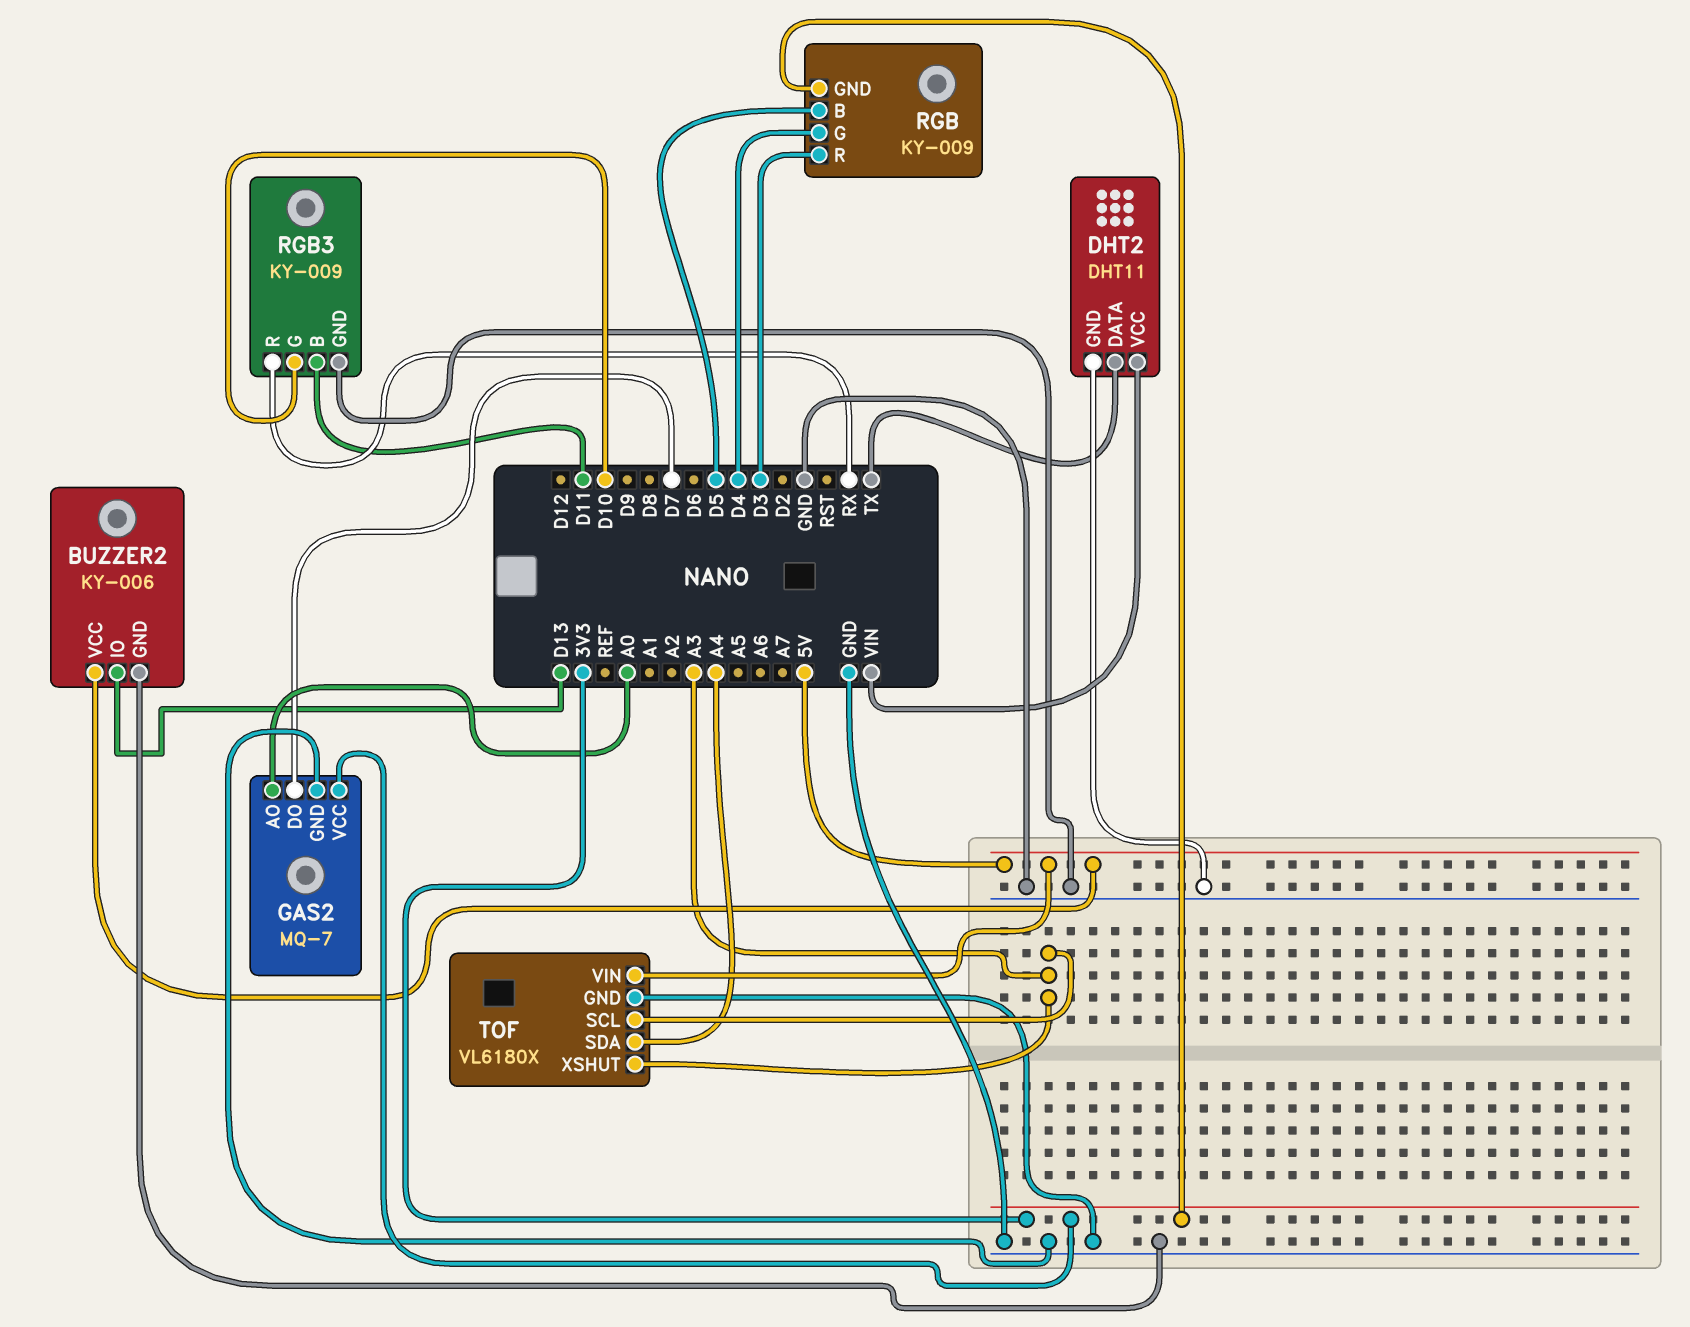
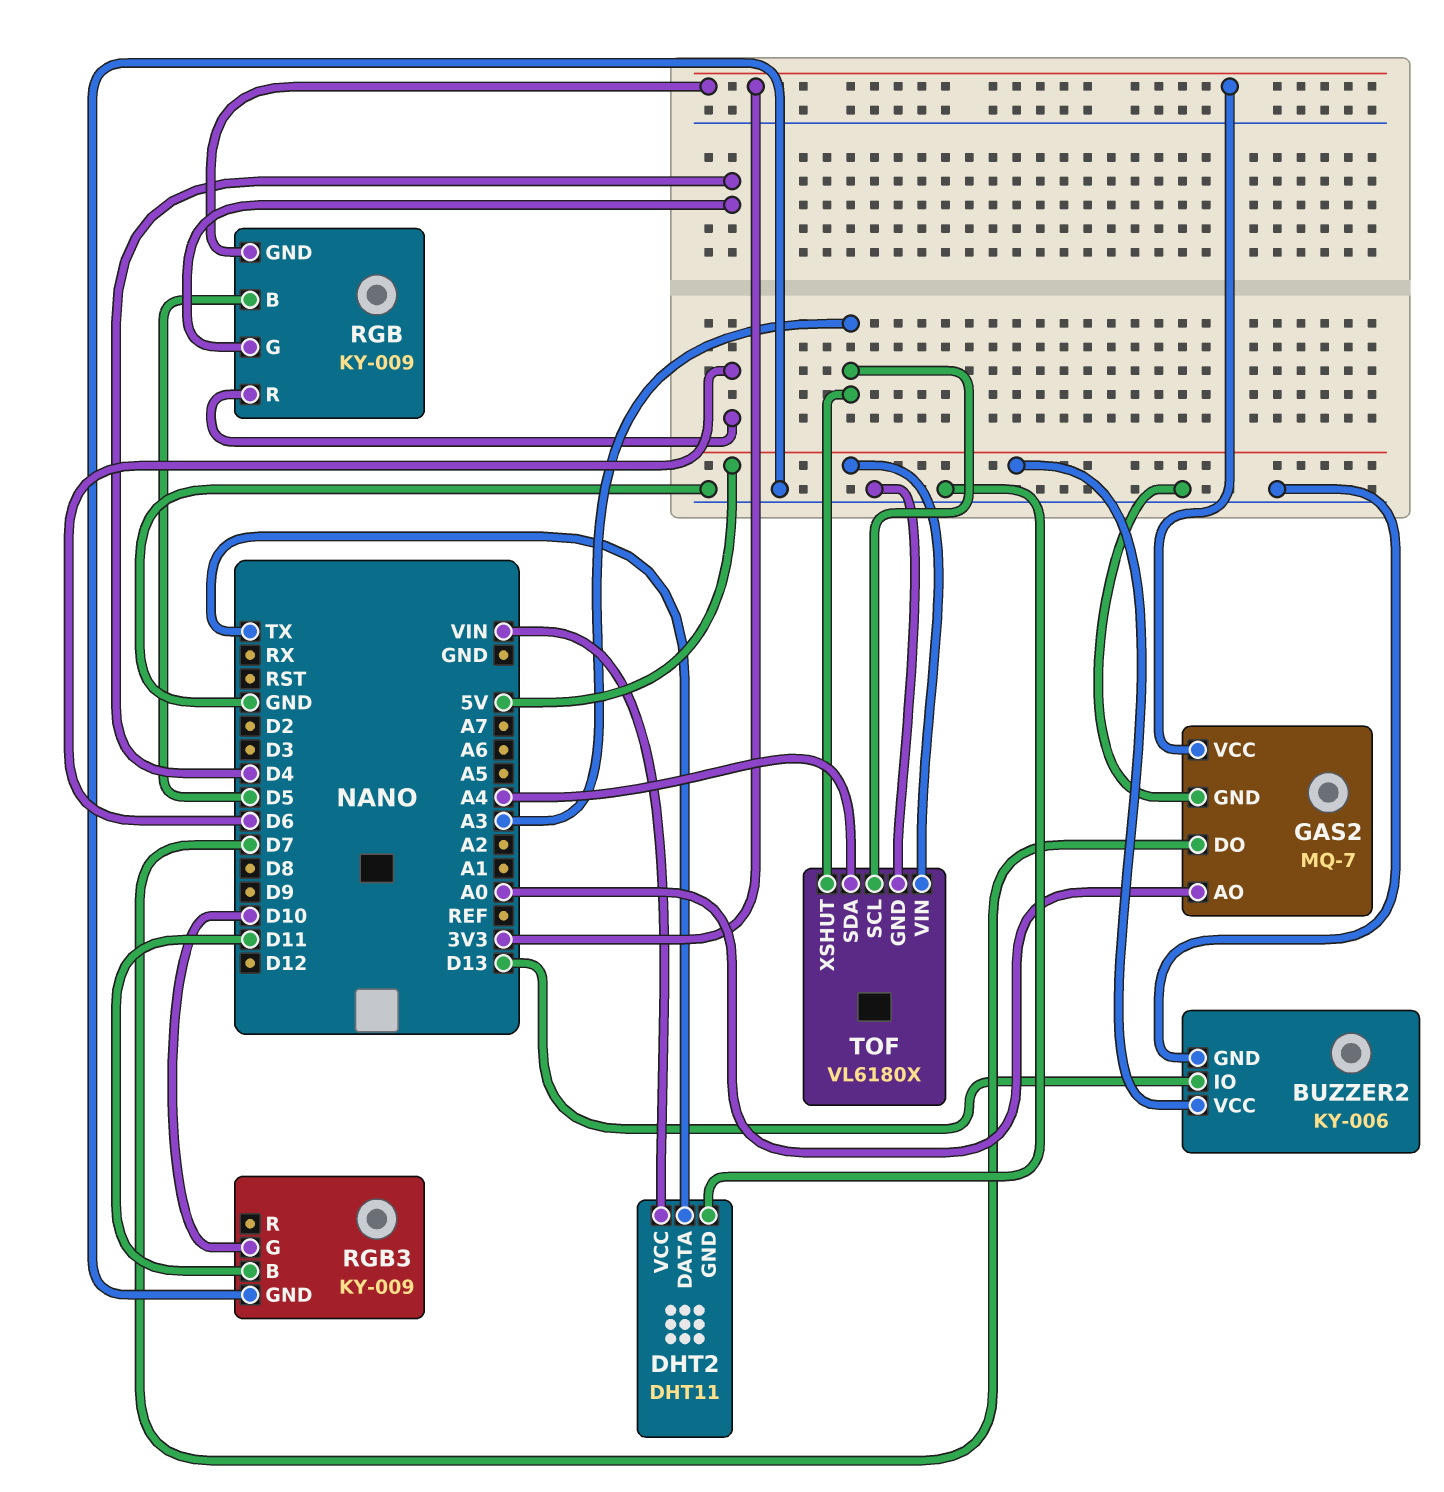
RGB pin R: D3 -> D6
RGB3 pin R: RX -> none

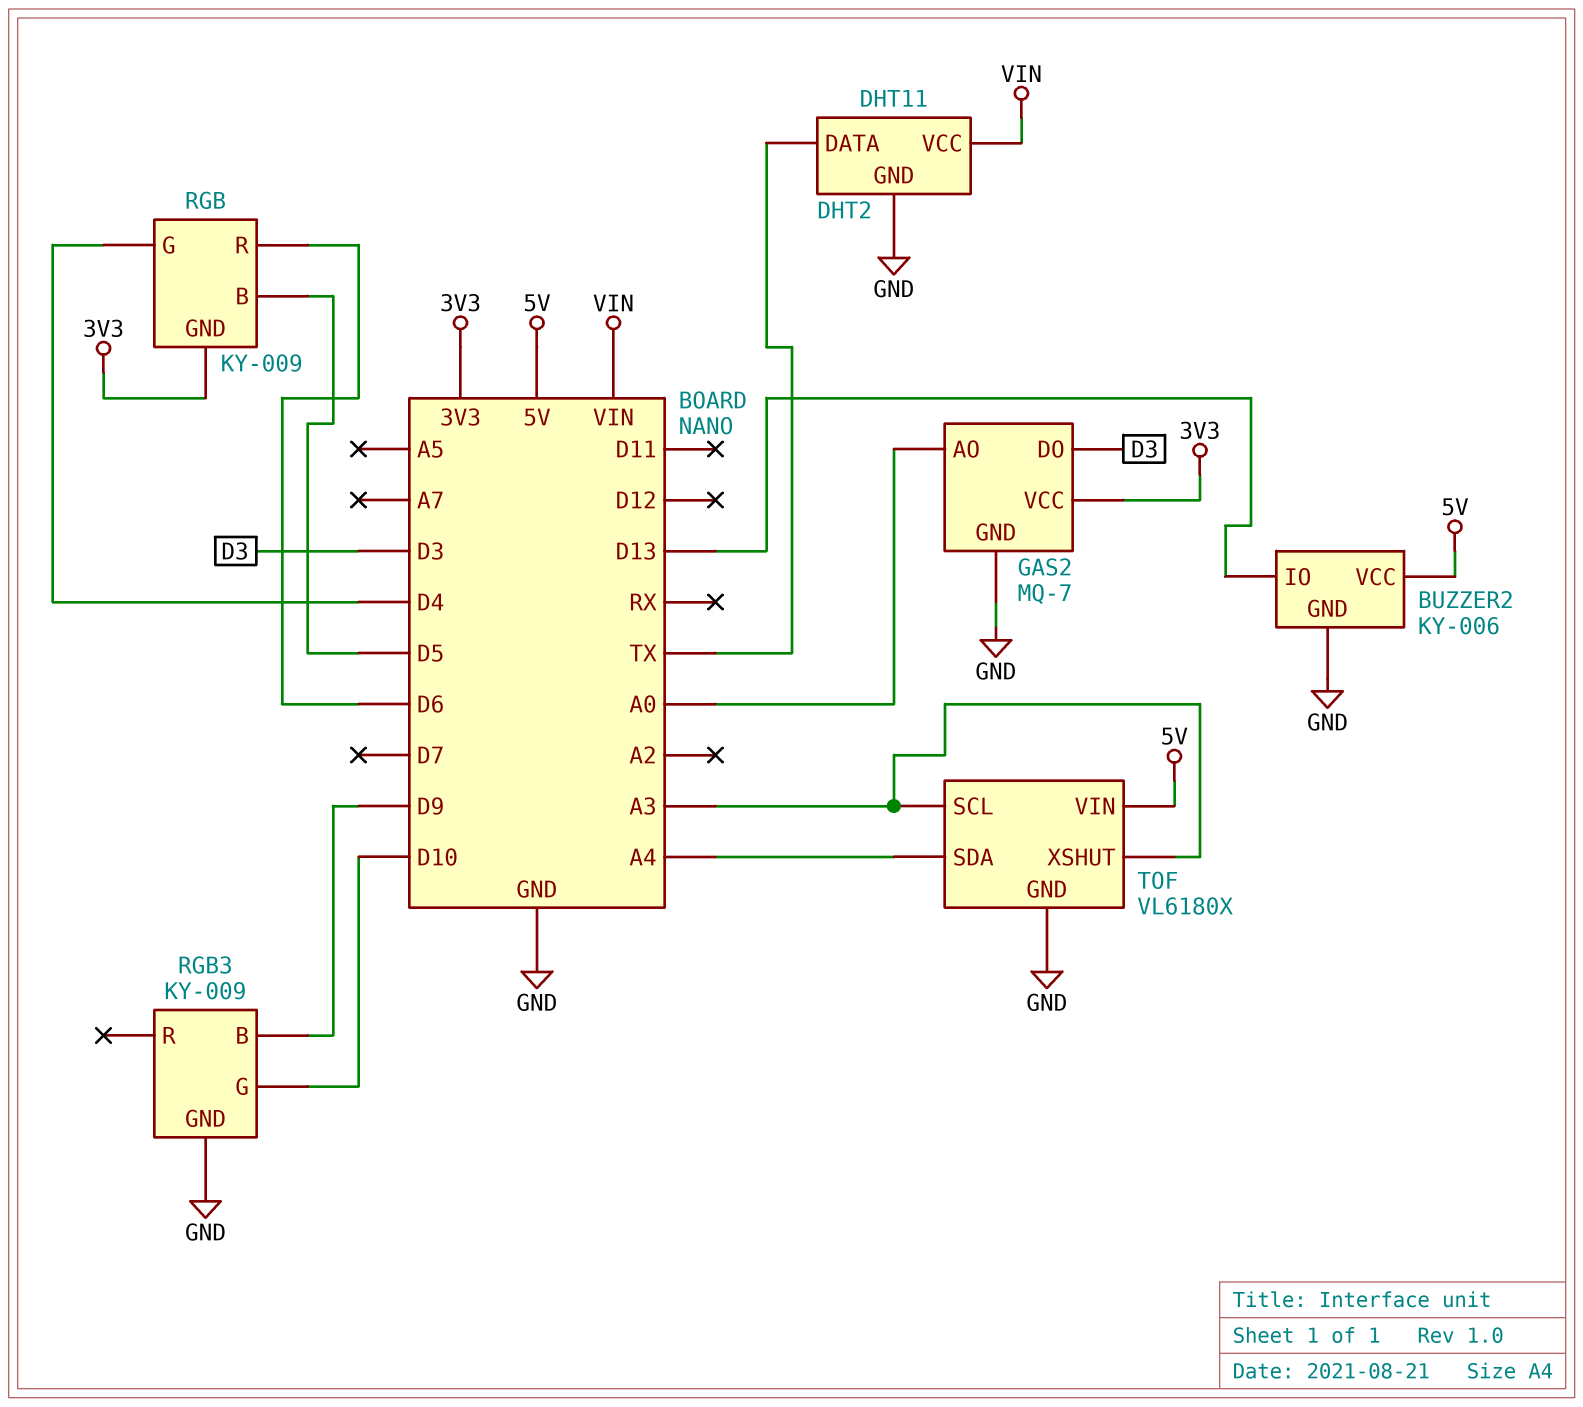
GAS2 pin DO: D7 -> D3
RGB3 pin B: D11 -> D9

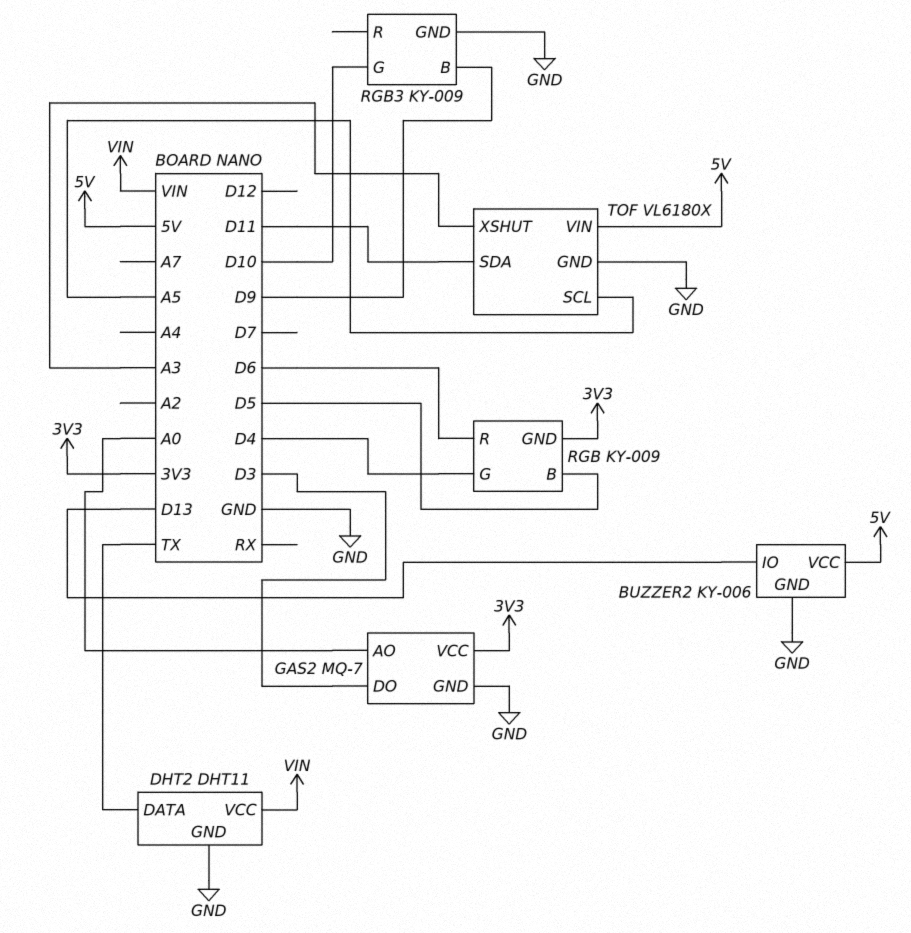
TOF pin SCL: A3 -> A5
TOF pin SDA: A4 -> D11

